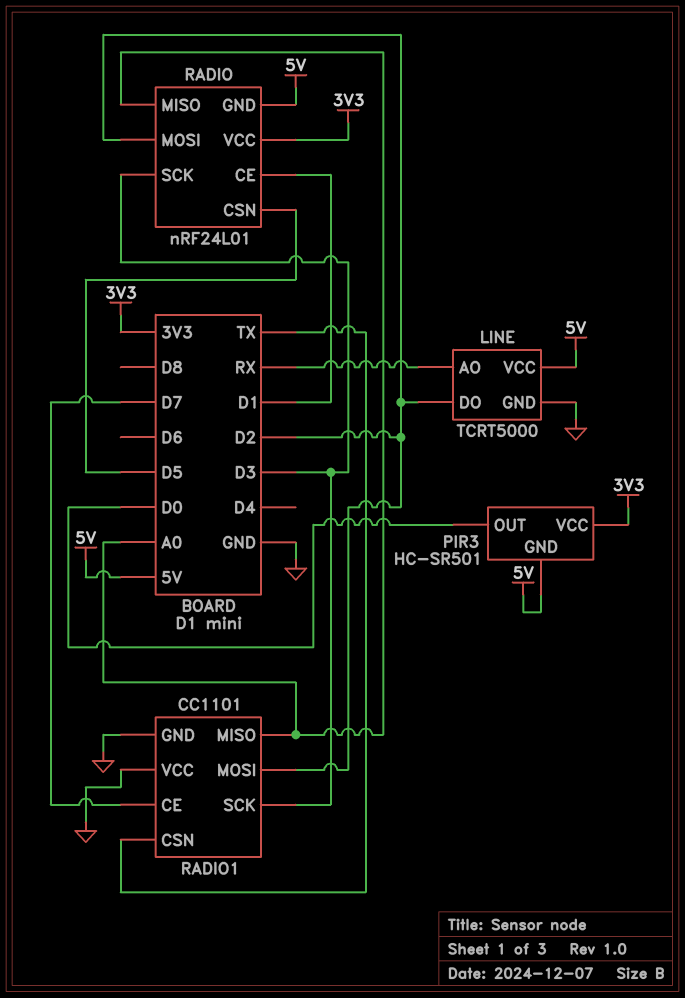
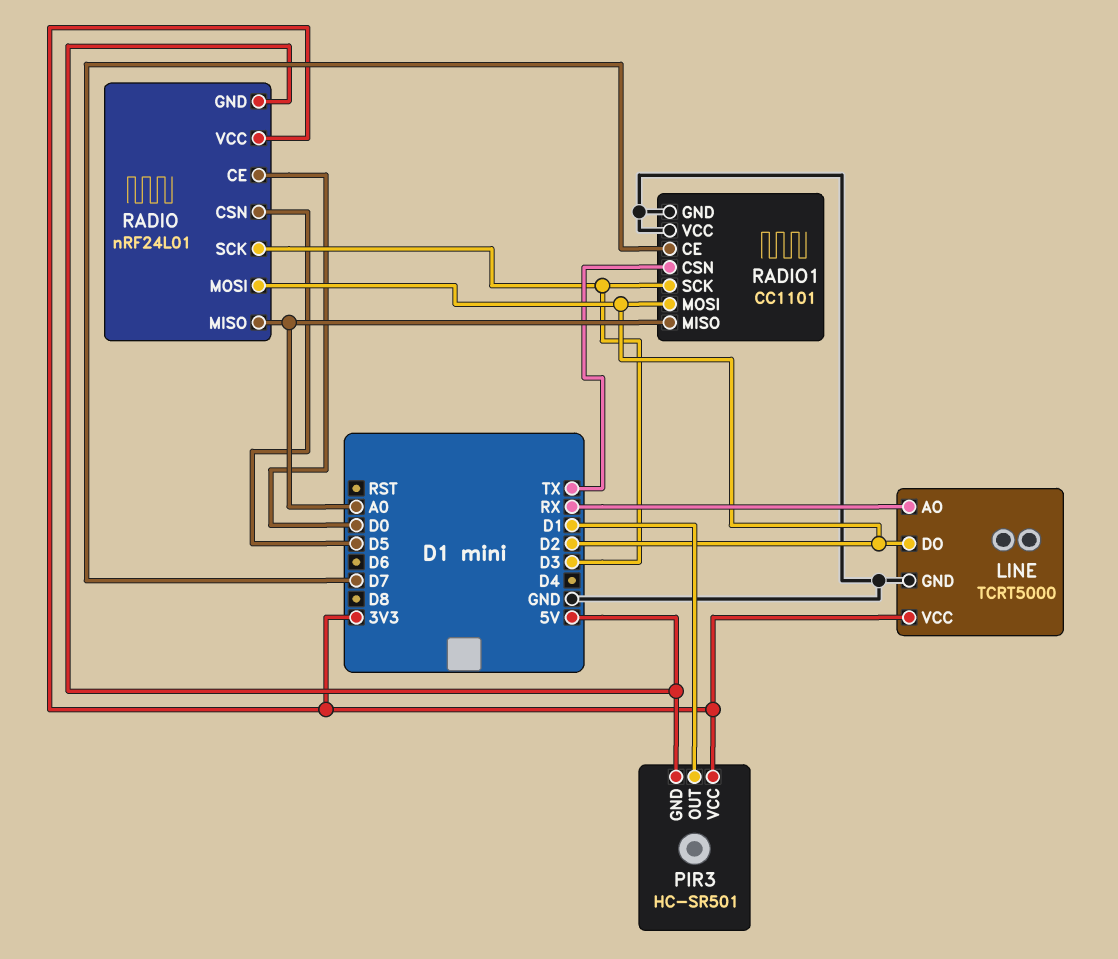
LINE pin VCC: 5V -> 3V3
PIR3 pin OUT: D0 -> D1
RADIO pin CE: D1 -> D0

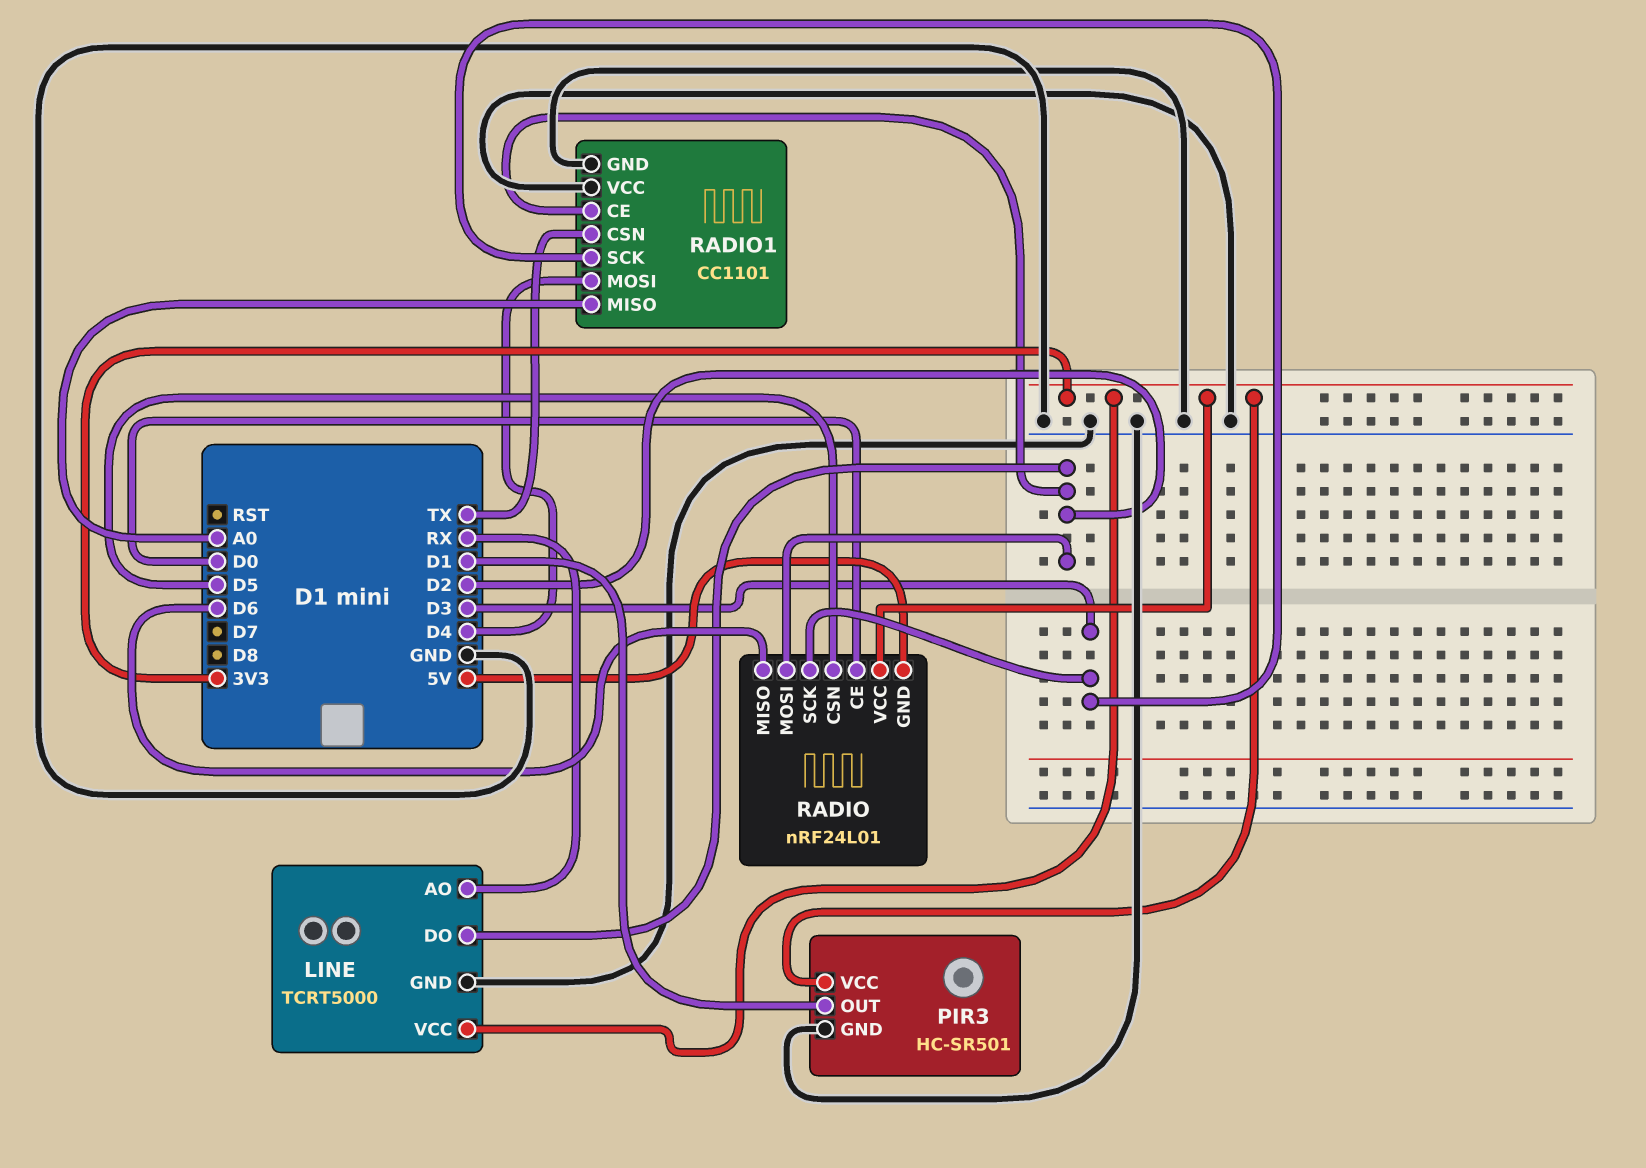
PIR3 pin GND: 5V -> GND
RADIO pin MISO: A0 -> D6
RADIO1 pin CE: D7 -> D2
RADIO1 pin MOSI: D2 -> D4

